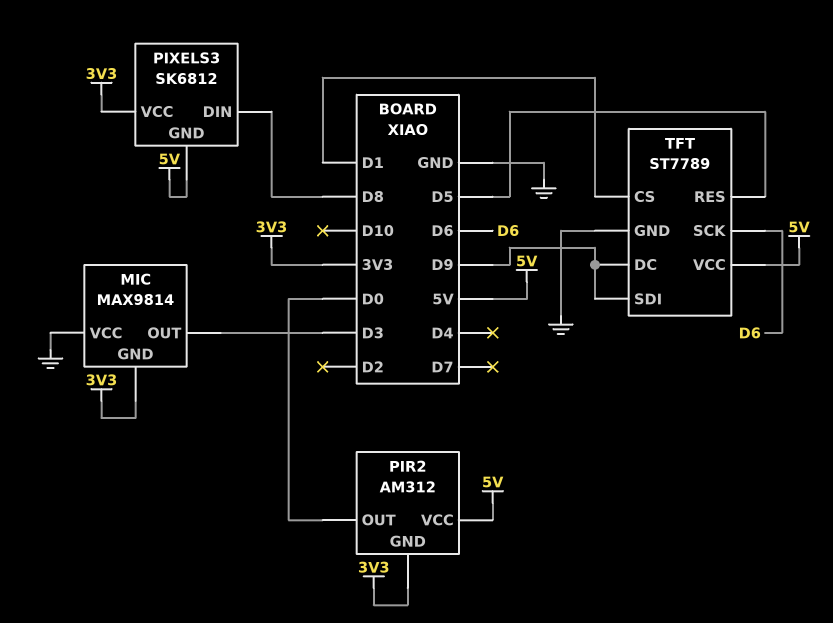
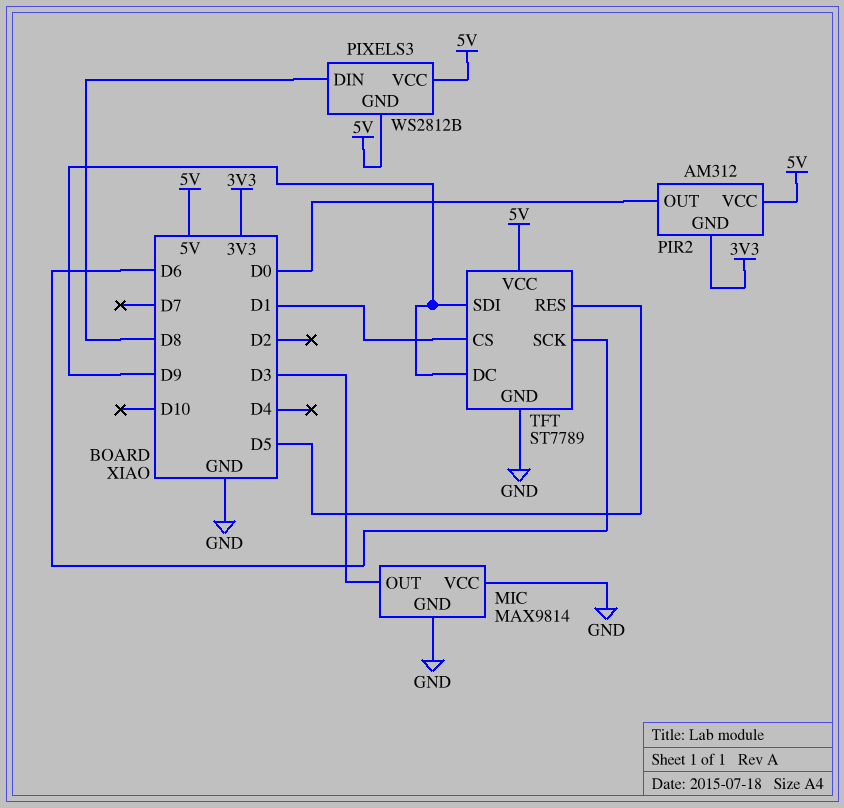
MIC pin GND: 3V3 -> GND
PIXELS3: SK6812 -> WS2812B
PIXELS3 pin VCC: 3V3 -> 5V

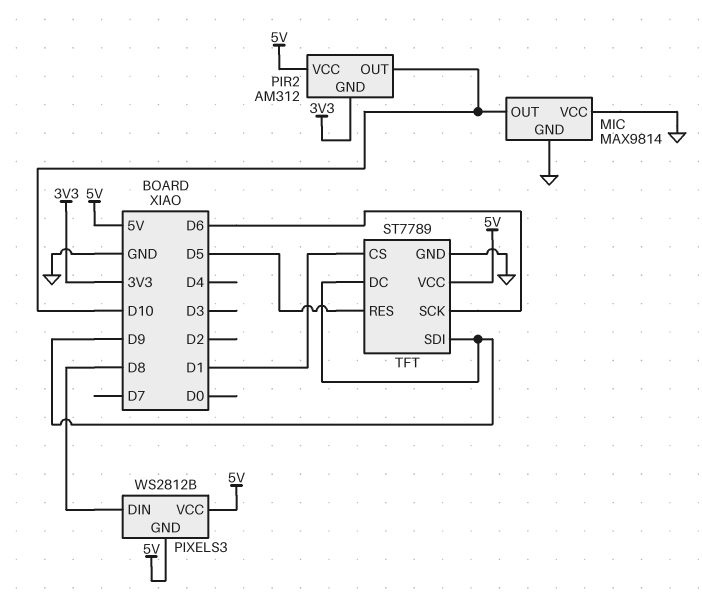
MIC pin OUT: D3 -> D10
PIR2 pin OUT: D0 -> D10

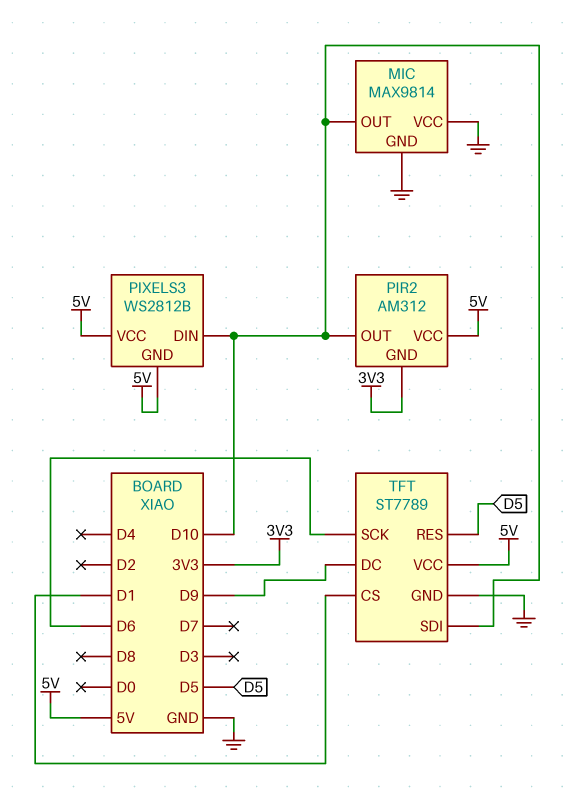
PIXELS3 pin DIN: D8 -> D10
TFT pin SDI: D9 -> D10

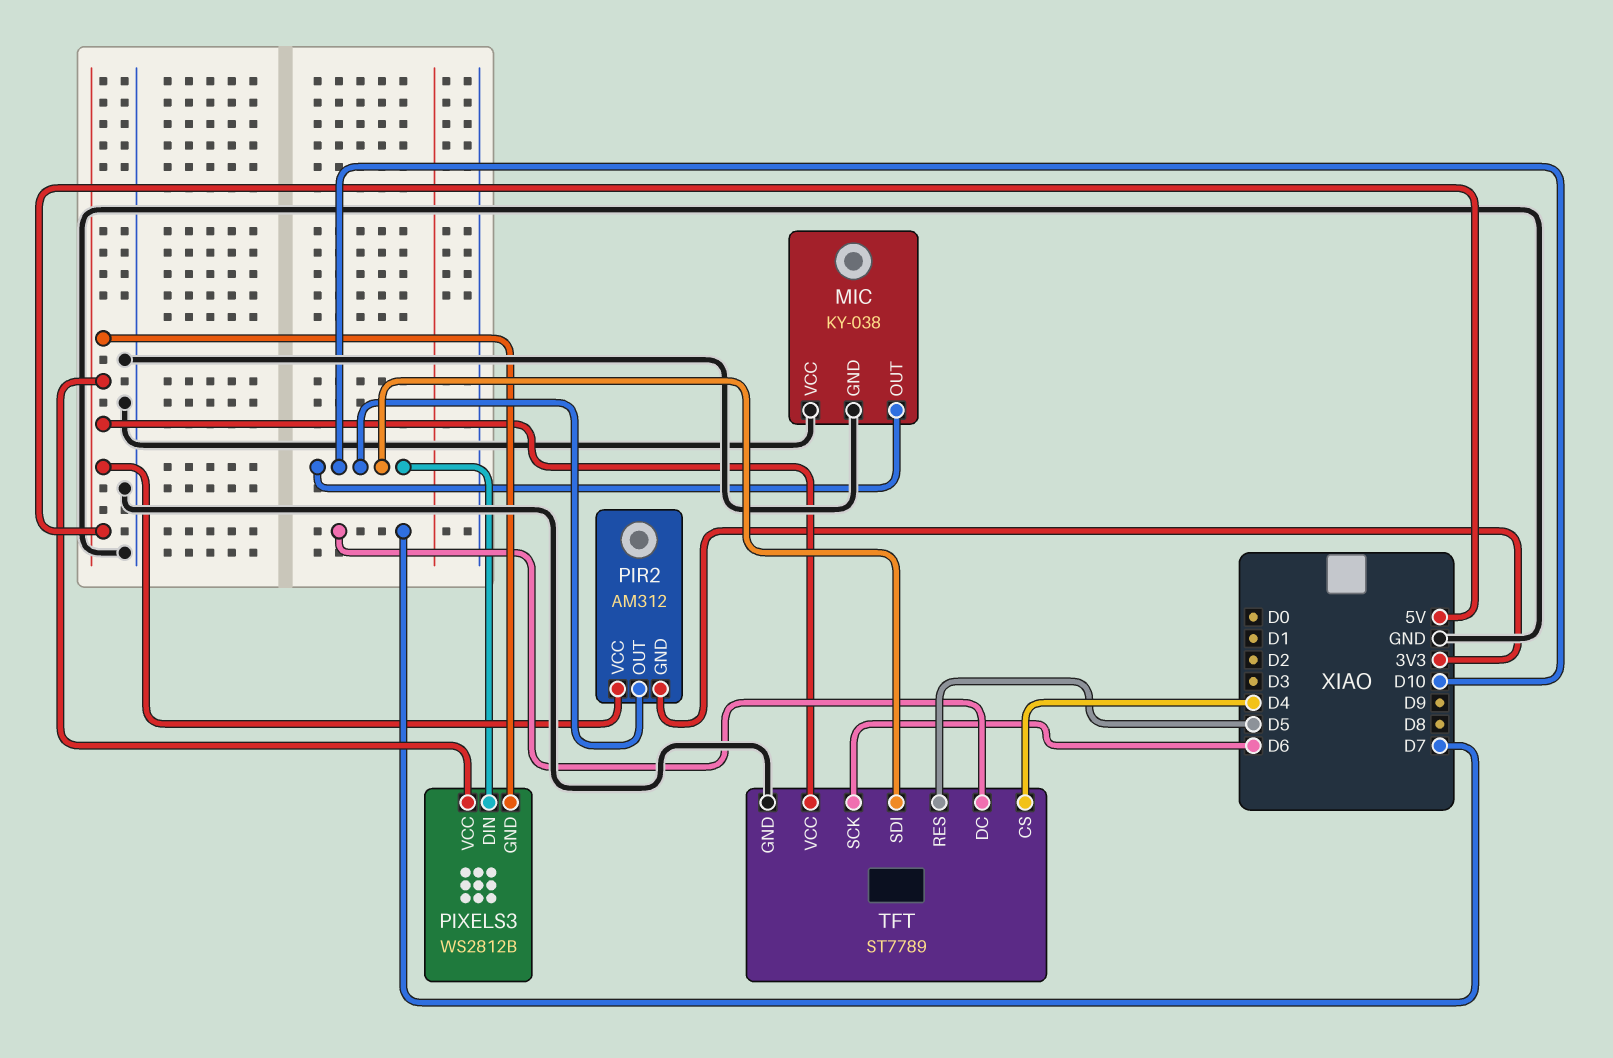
MIC: MAX9814 -> KY-038
TFT pin CS: D1 -> D4
TFT pin DC: D9 -> D7

